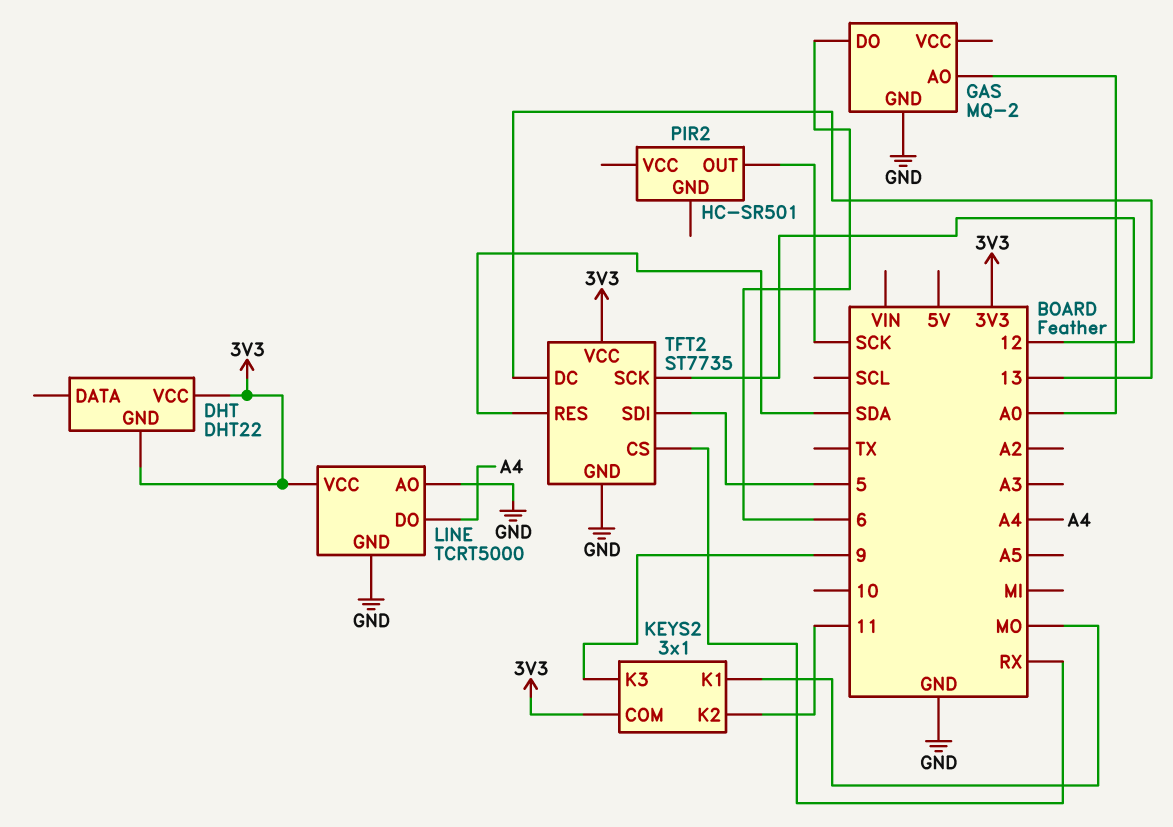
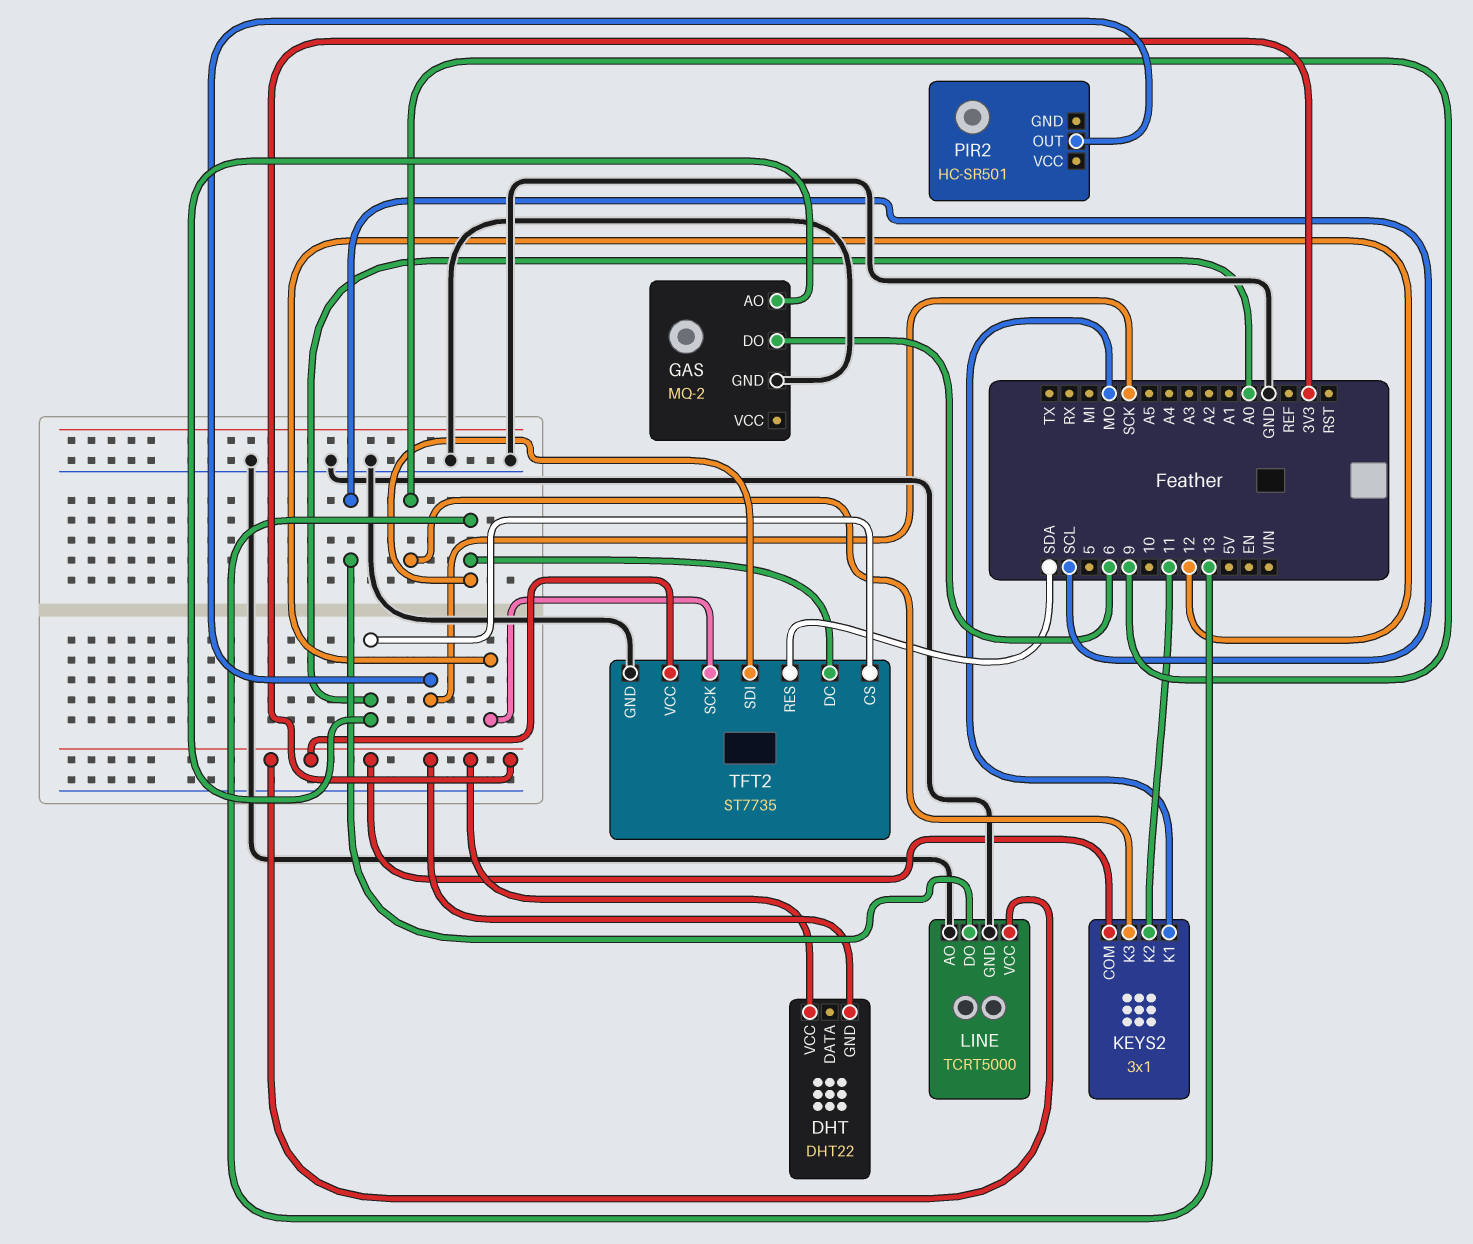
LINE pin DO: A4 -> SCL
TFT2 pin CS: RX -> A0
TFT2 pin SDI: 5 -> 13

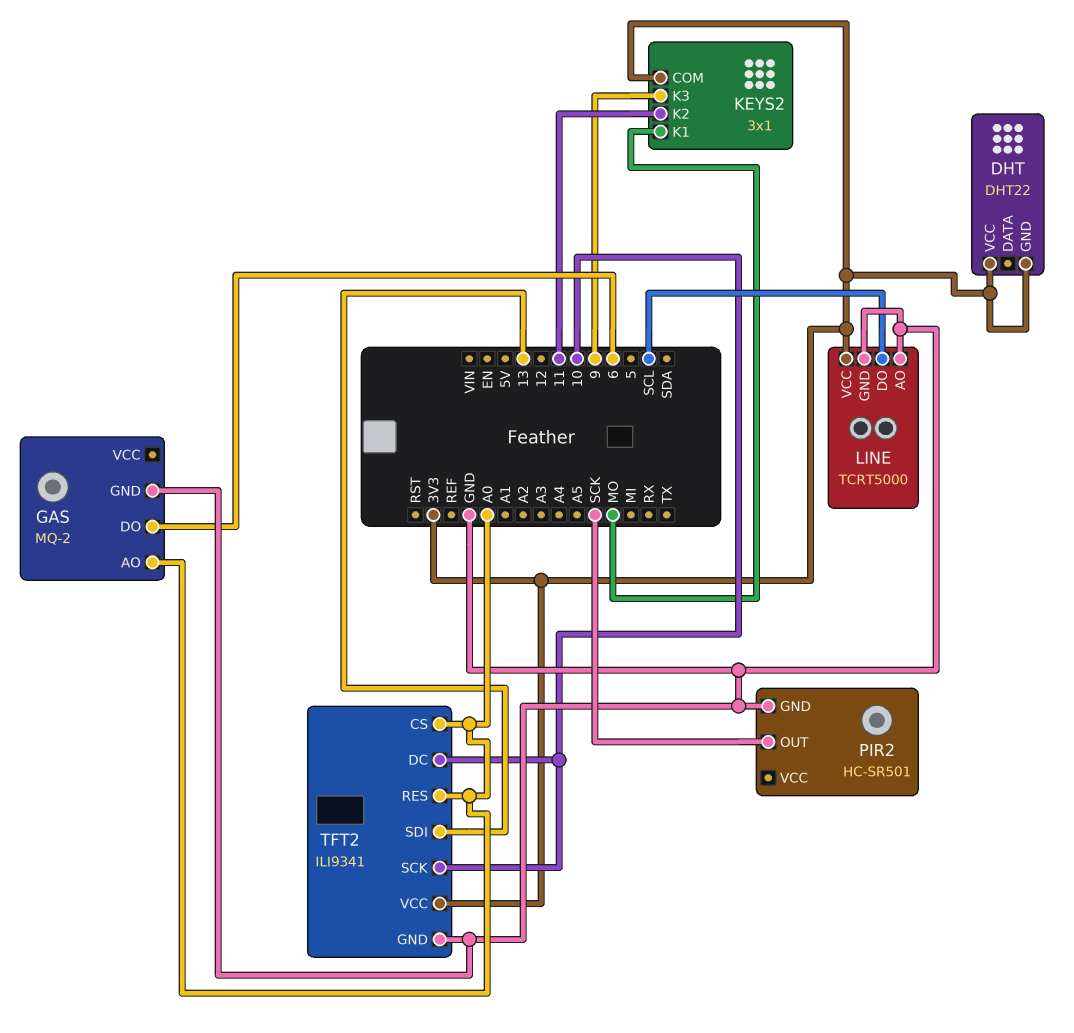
PIR2 pin GND: none -> GND
TFT2: ST7735 -> ILI9341
TFT2 pin DC: 13 -> 10
TFT2 pin RES: SDA -> A0
TFT2 pin SCK: 12 -> 10

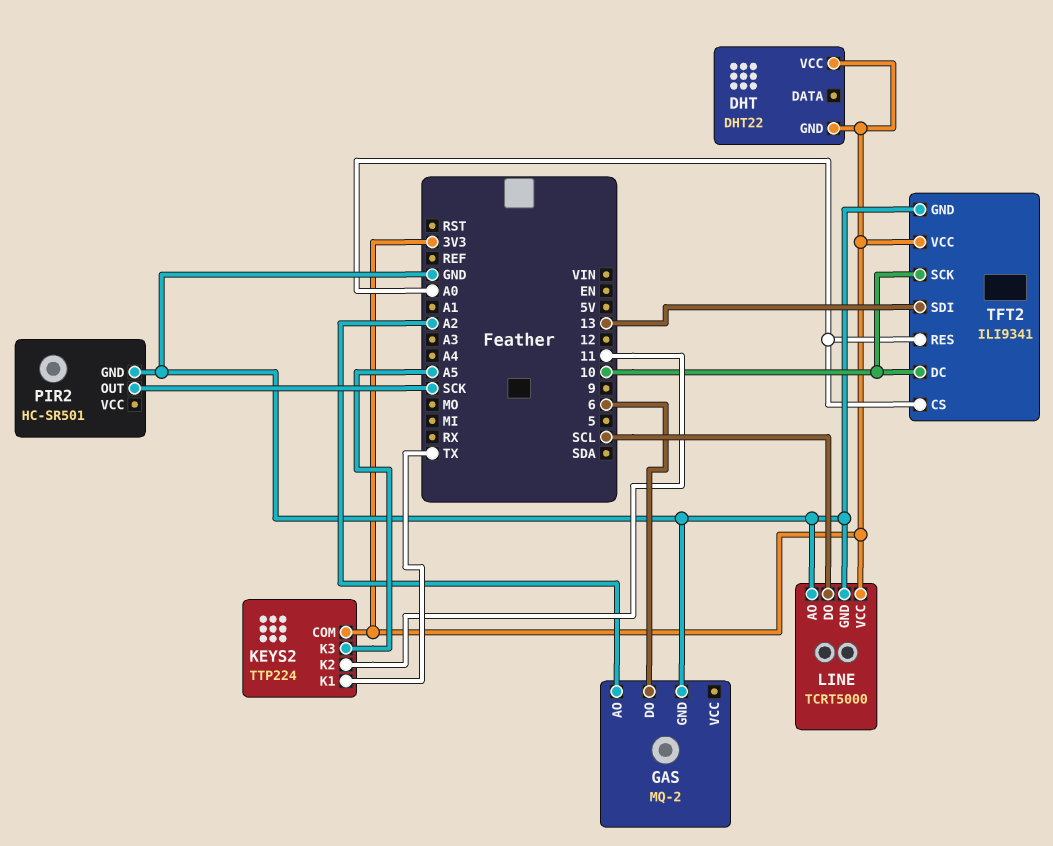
GAS pin AO: A0 -> A2
KEYS2: 3x1 -> TTP224
KEYS2 pin K1: MO -> TX
KEYS2 pin K3: 9 -> A5

